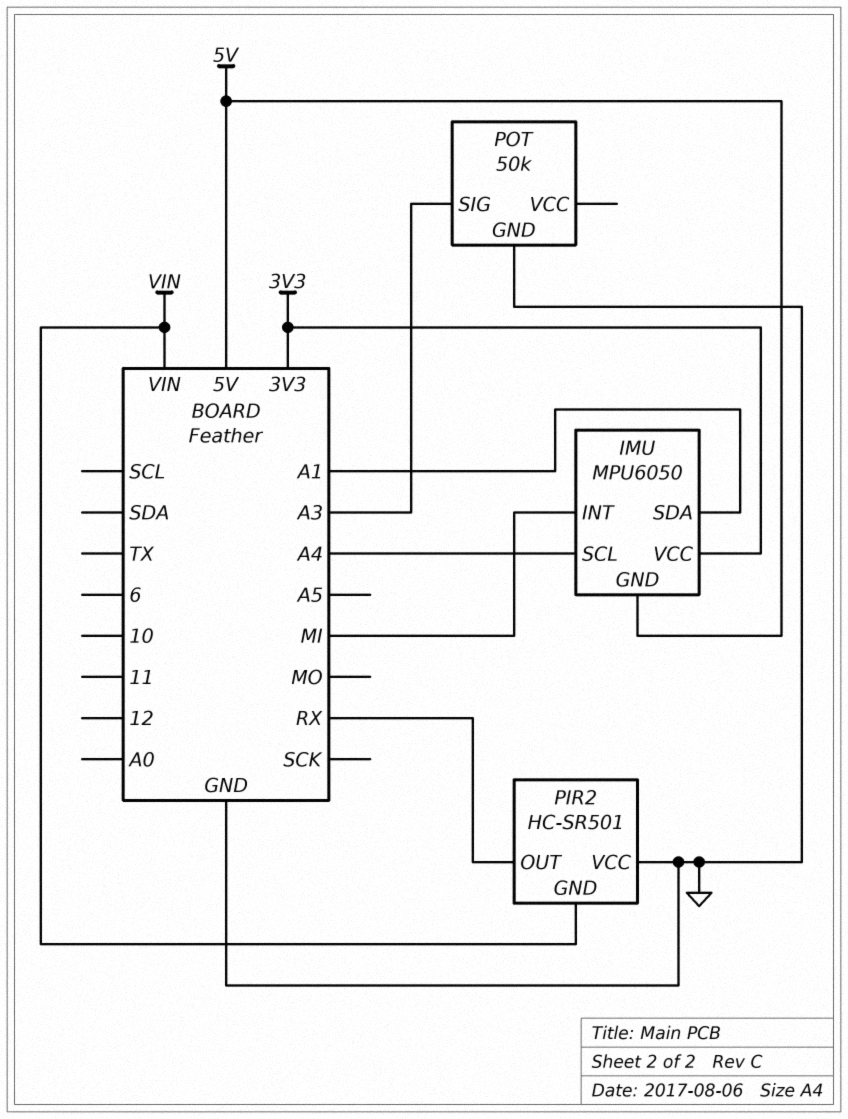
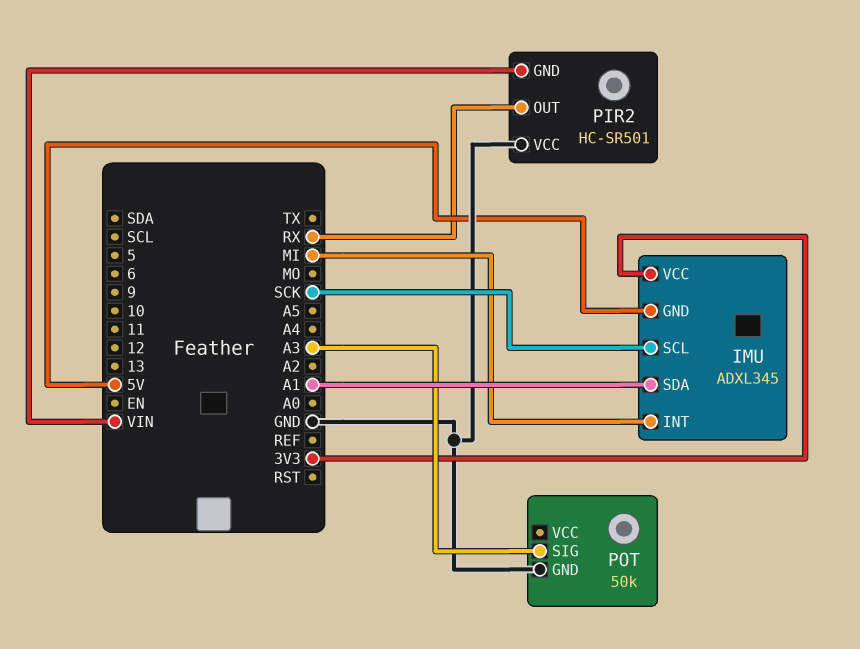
IMU: MPU6050 -> ADXL345
IMU pin SCL: A4 -> SCK

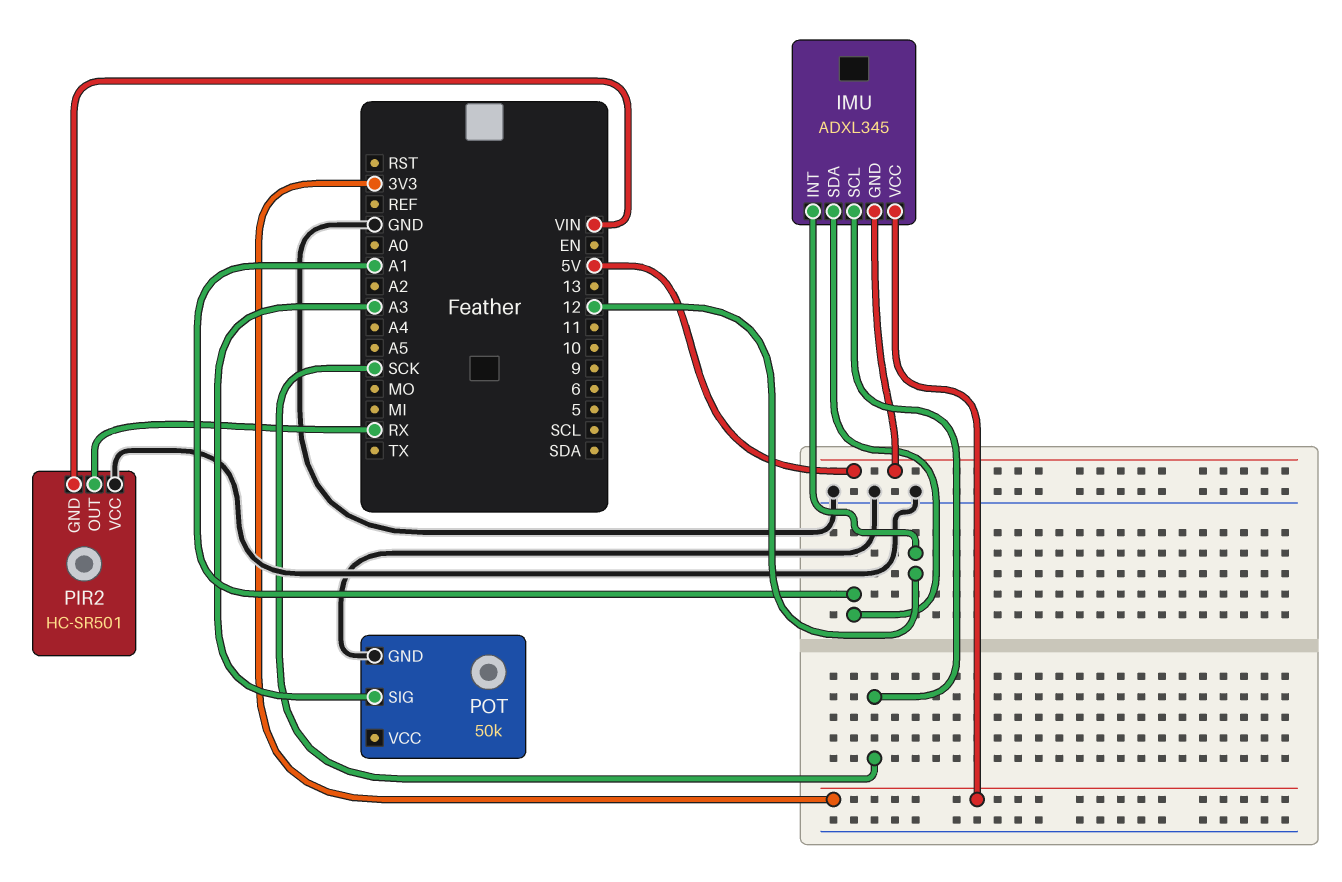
IMU pin INT: MI -> 12

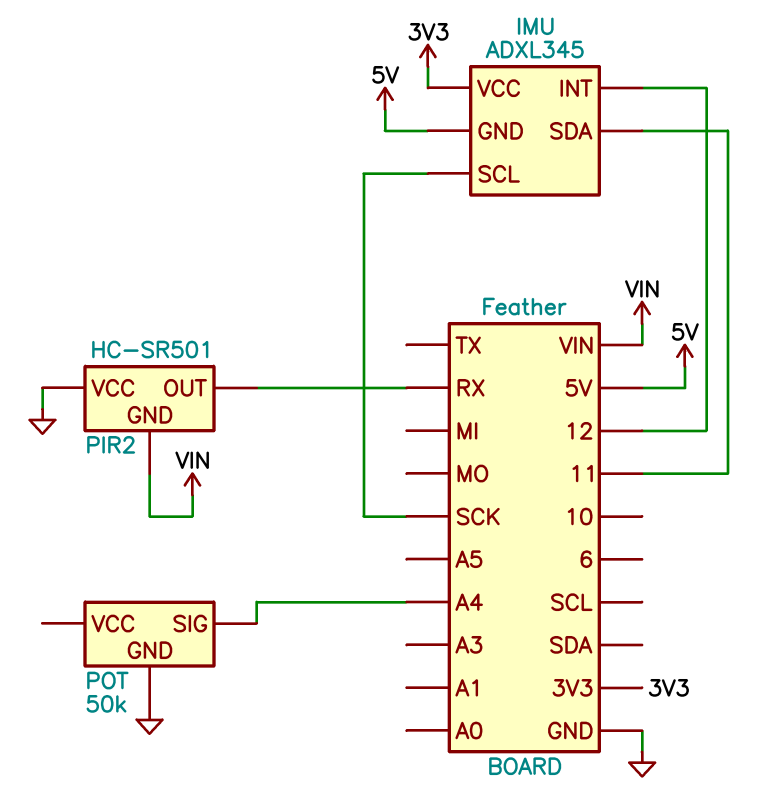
IMU pin SDA: A1 -> 11
POT pin SIG: A3 -> A4

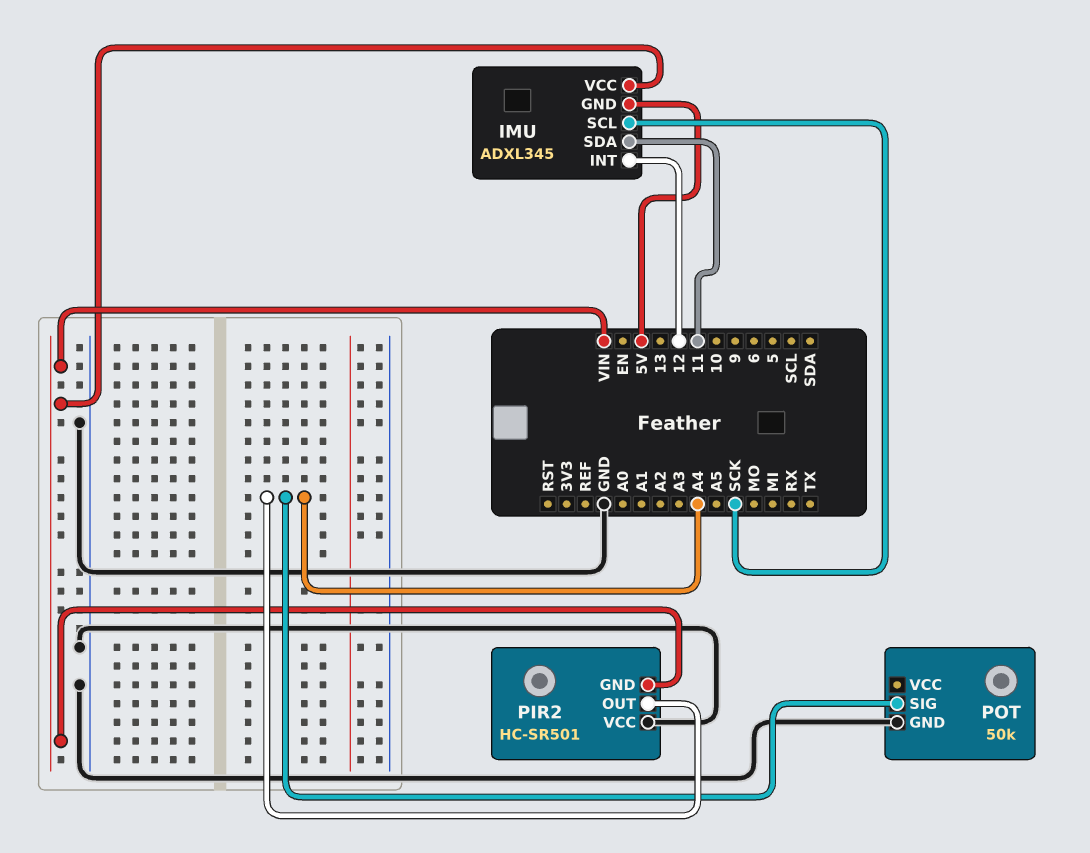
IMU pin VCC: 3V3 -> VIN
PIR2 pin OUT: RX -> A4

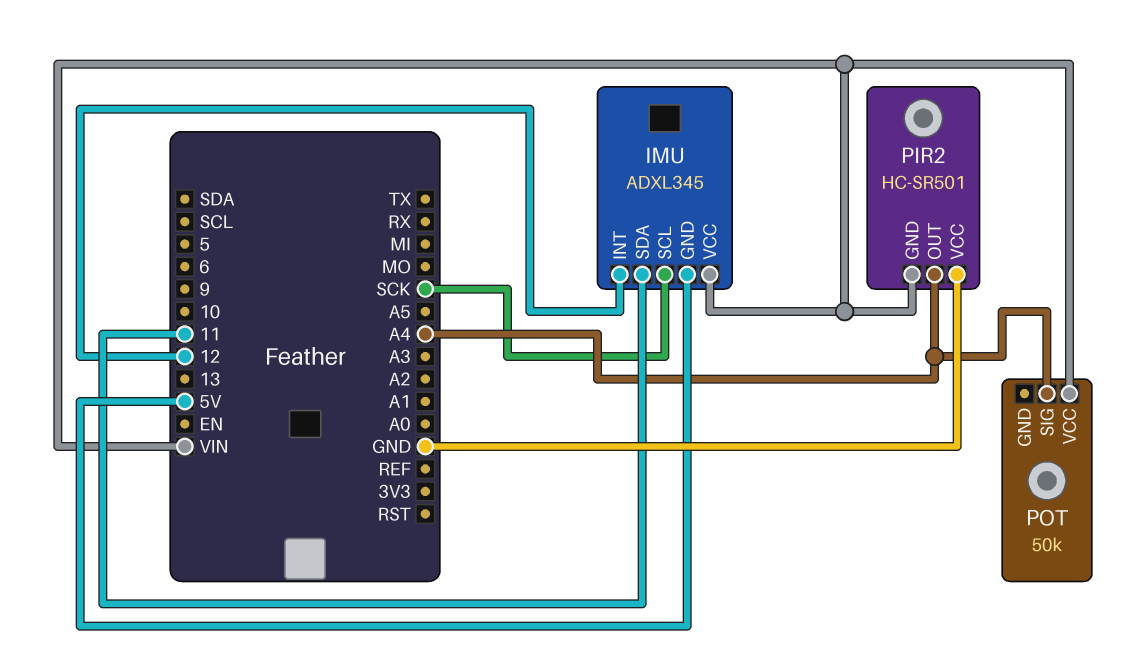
POT pin GND: GND -> none
POT pin VCC: none -> VIN

